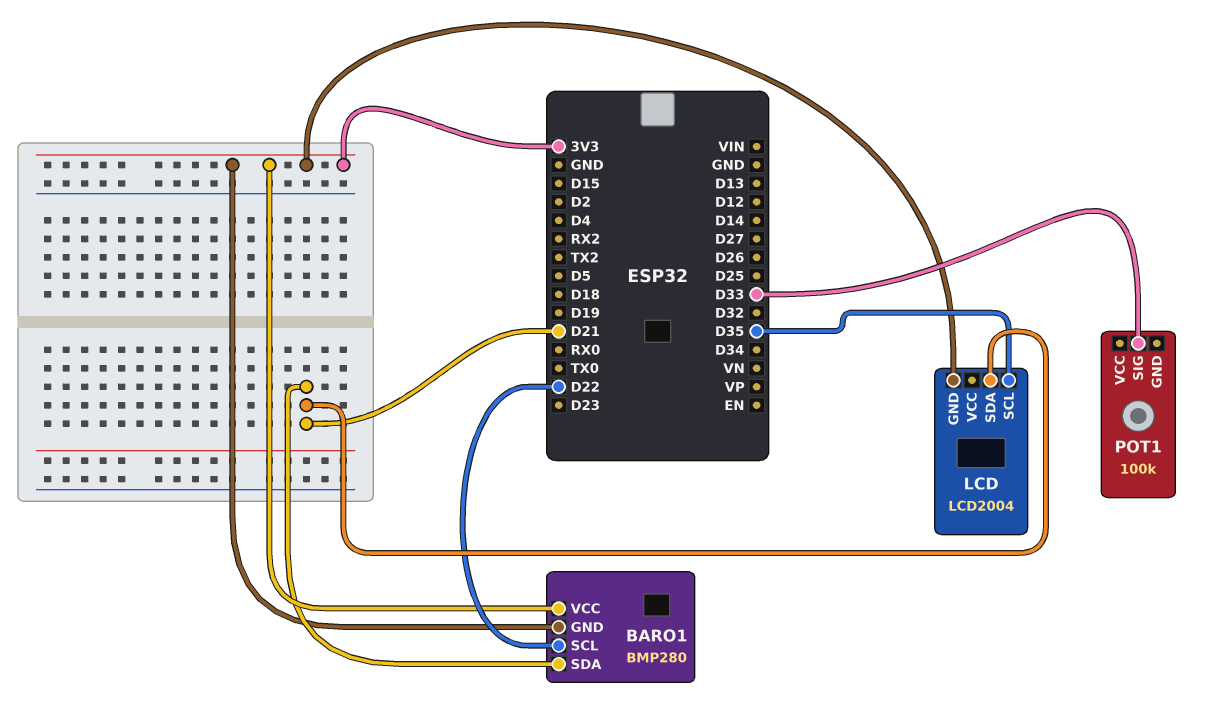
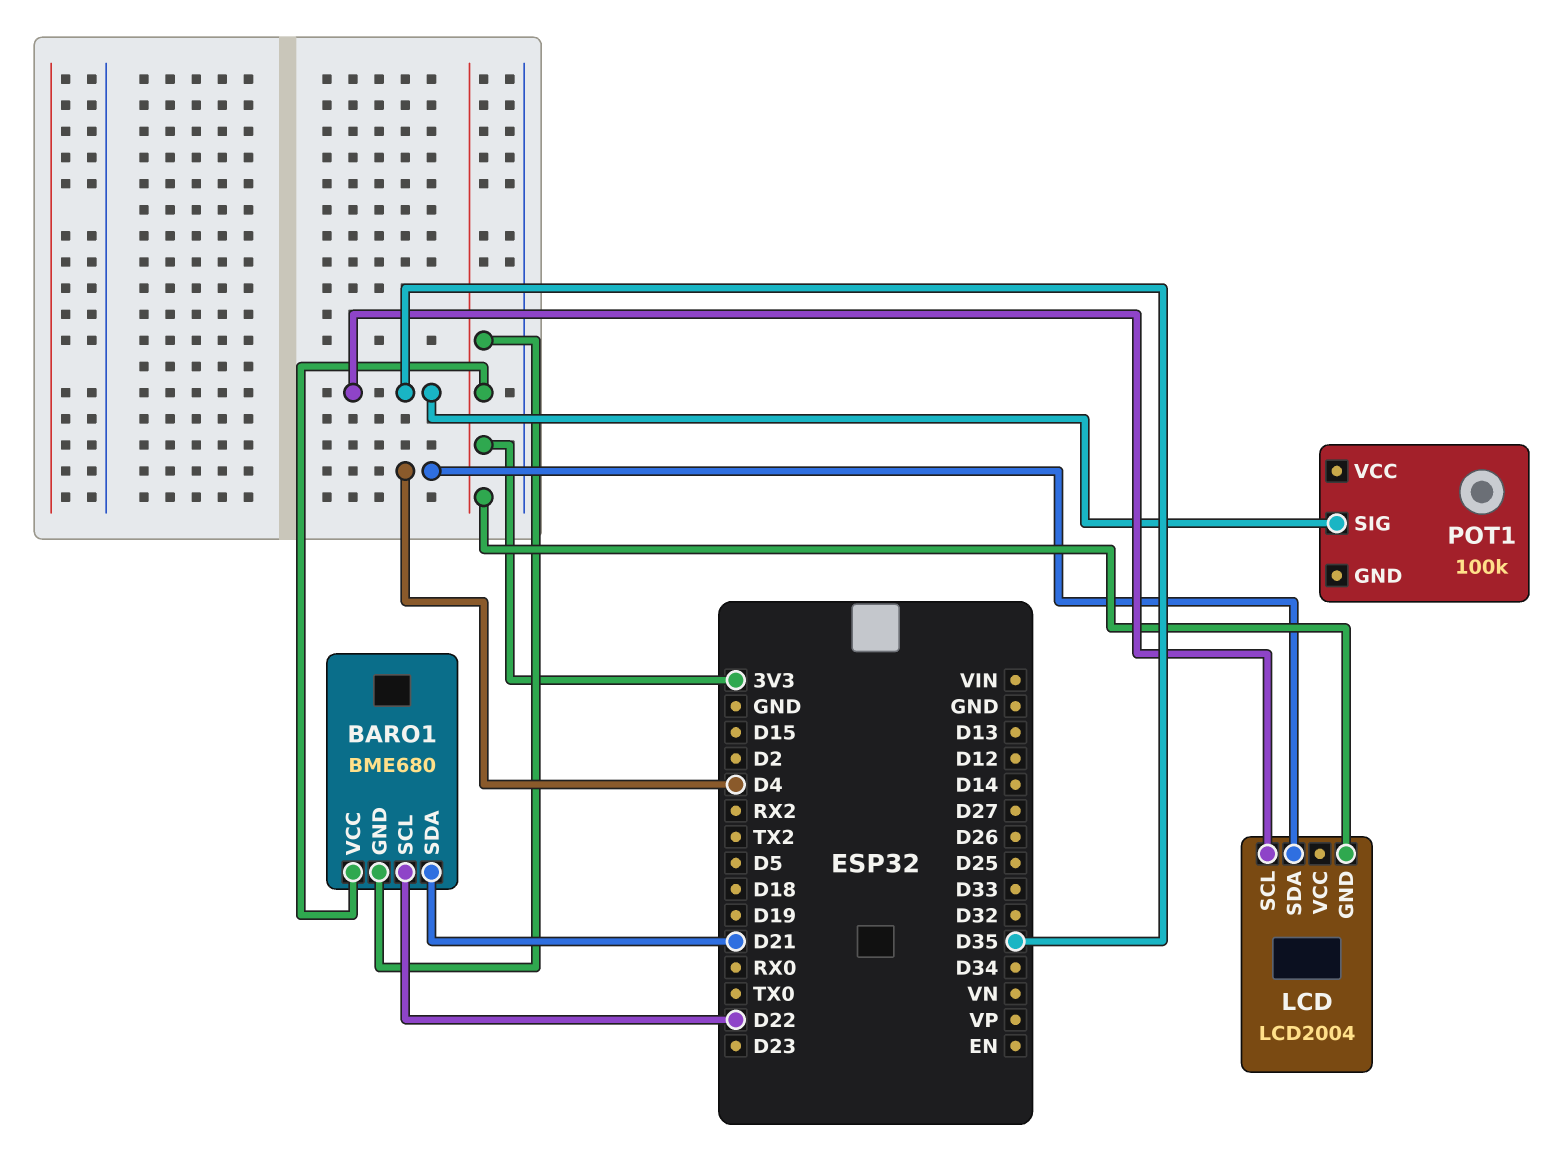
BARO1: BMP280 -> BME680
LCD pin SDA: D21 -> D4
POT1 pin SIG: D33 -> D35

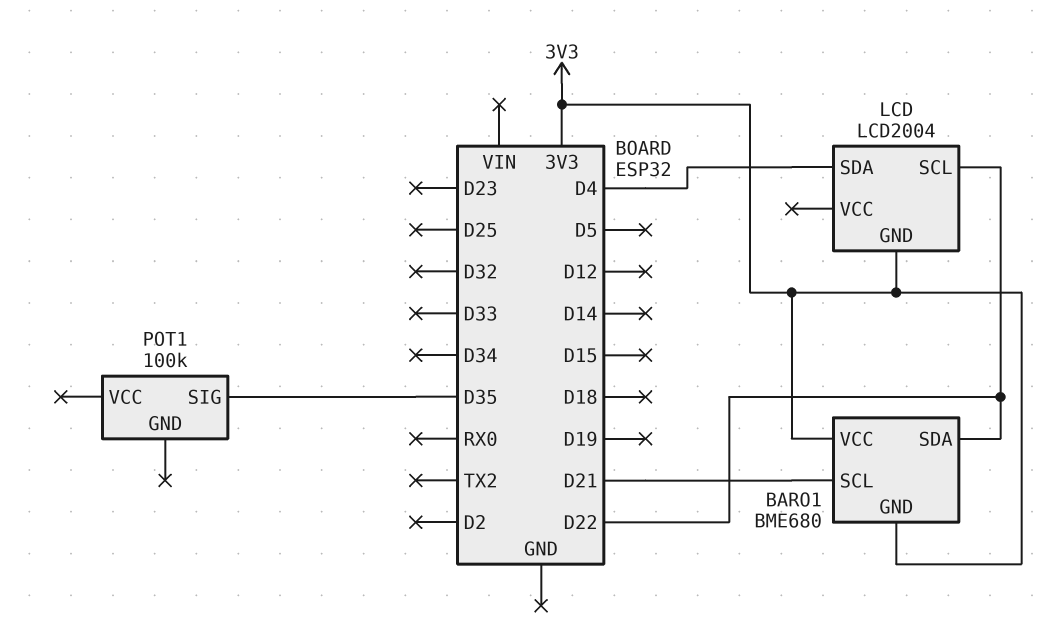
BARO1 pin SCL: D22 -> D21
BARO1 pin SDA: D21 -> D22
LCD pin SCL: D35 -> D22

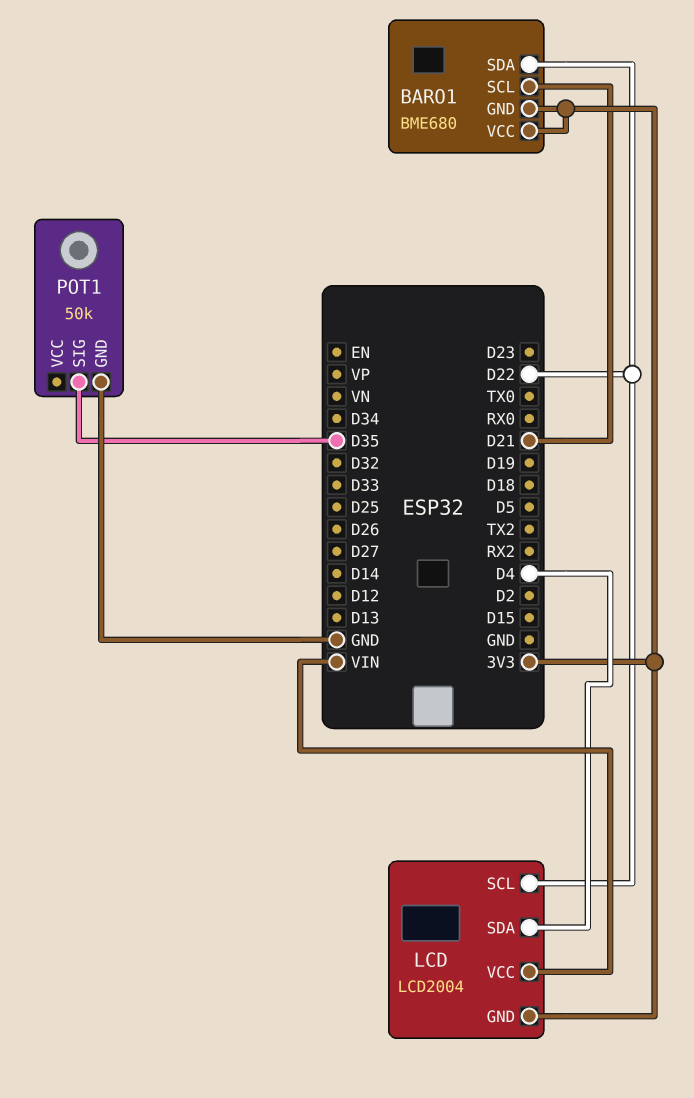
LCD pin VCC: none -> VIN
POT1: 100k -> 50k
POT1 pin GND: none -> GND

